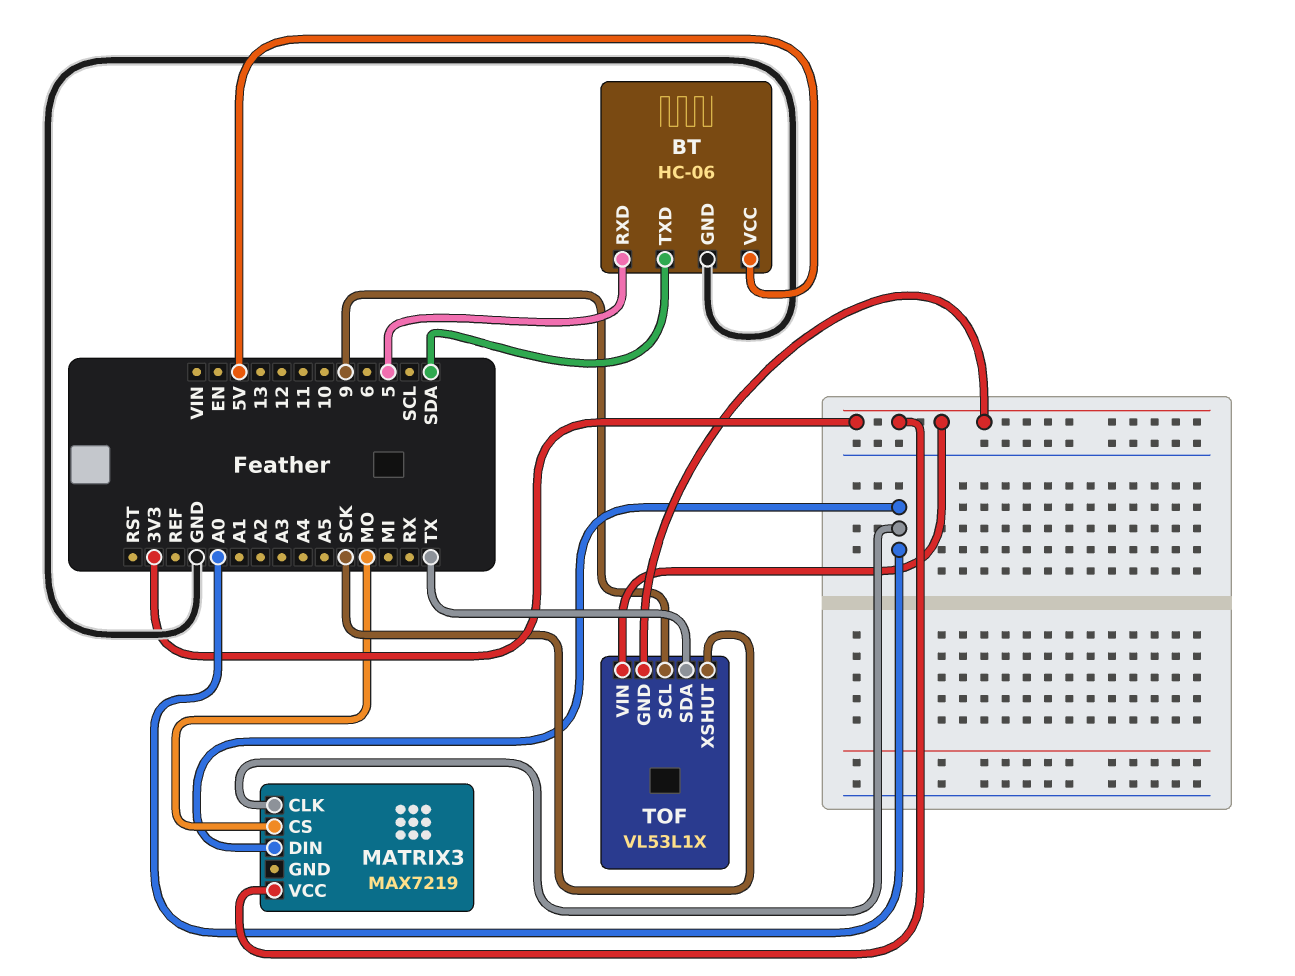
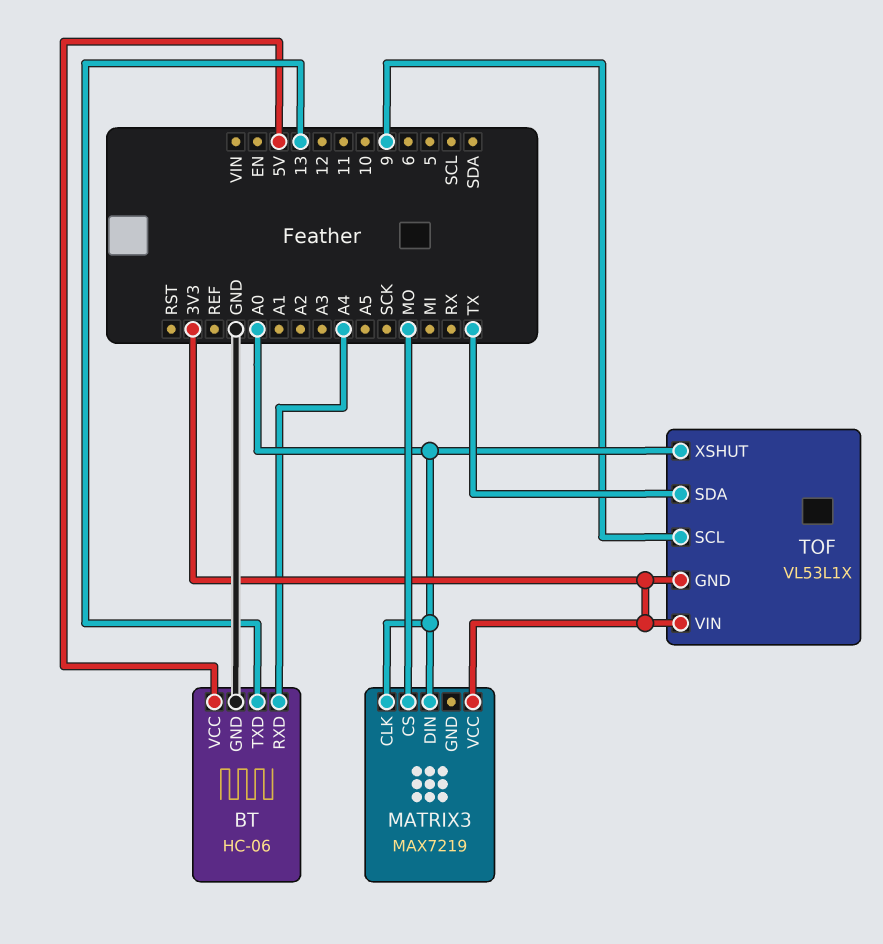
BT pin RXD: 5 -> A4
BT pin TXD: SDA -> 13
TOF pin XSHUT: SCK -> A0

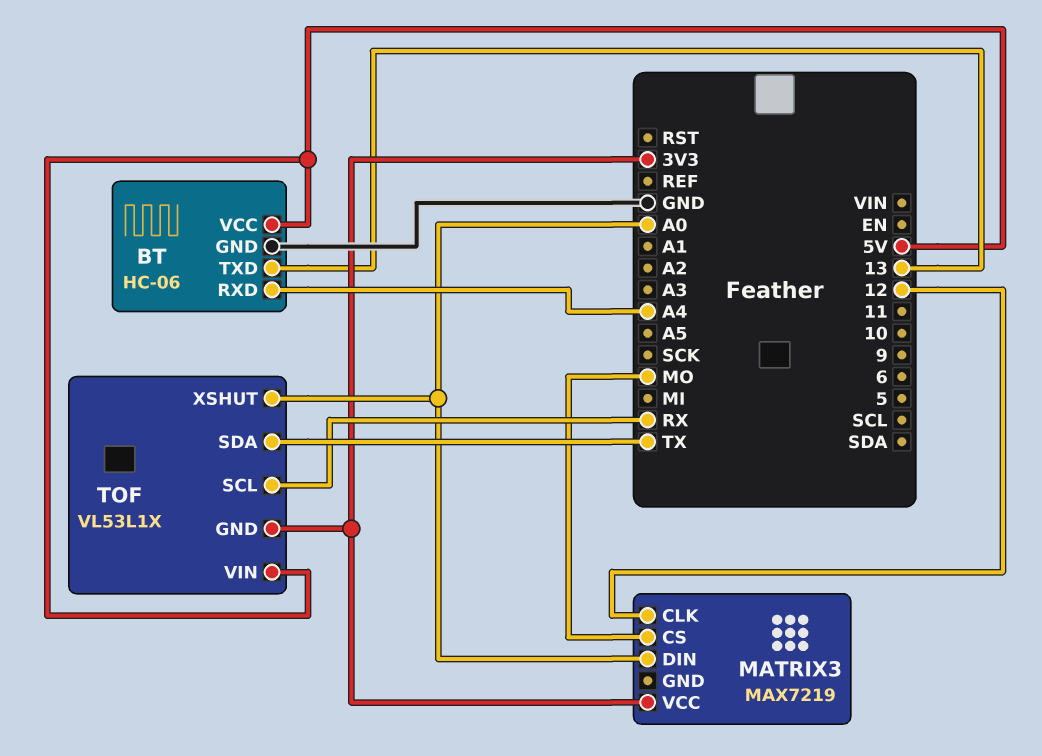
MATRIX3 pin CLK: A0 -> 12
TOF pin SCL: 9 -> RX
TOF pin VIN: 3V3 -> 5V

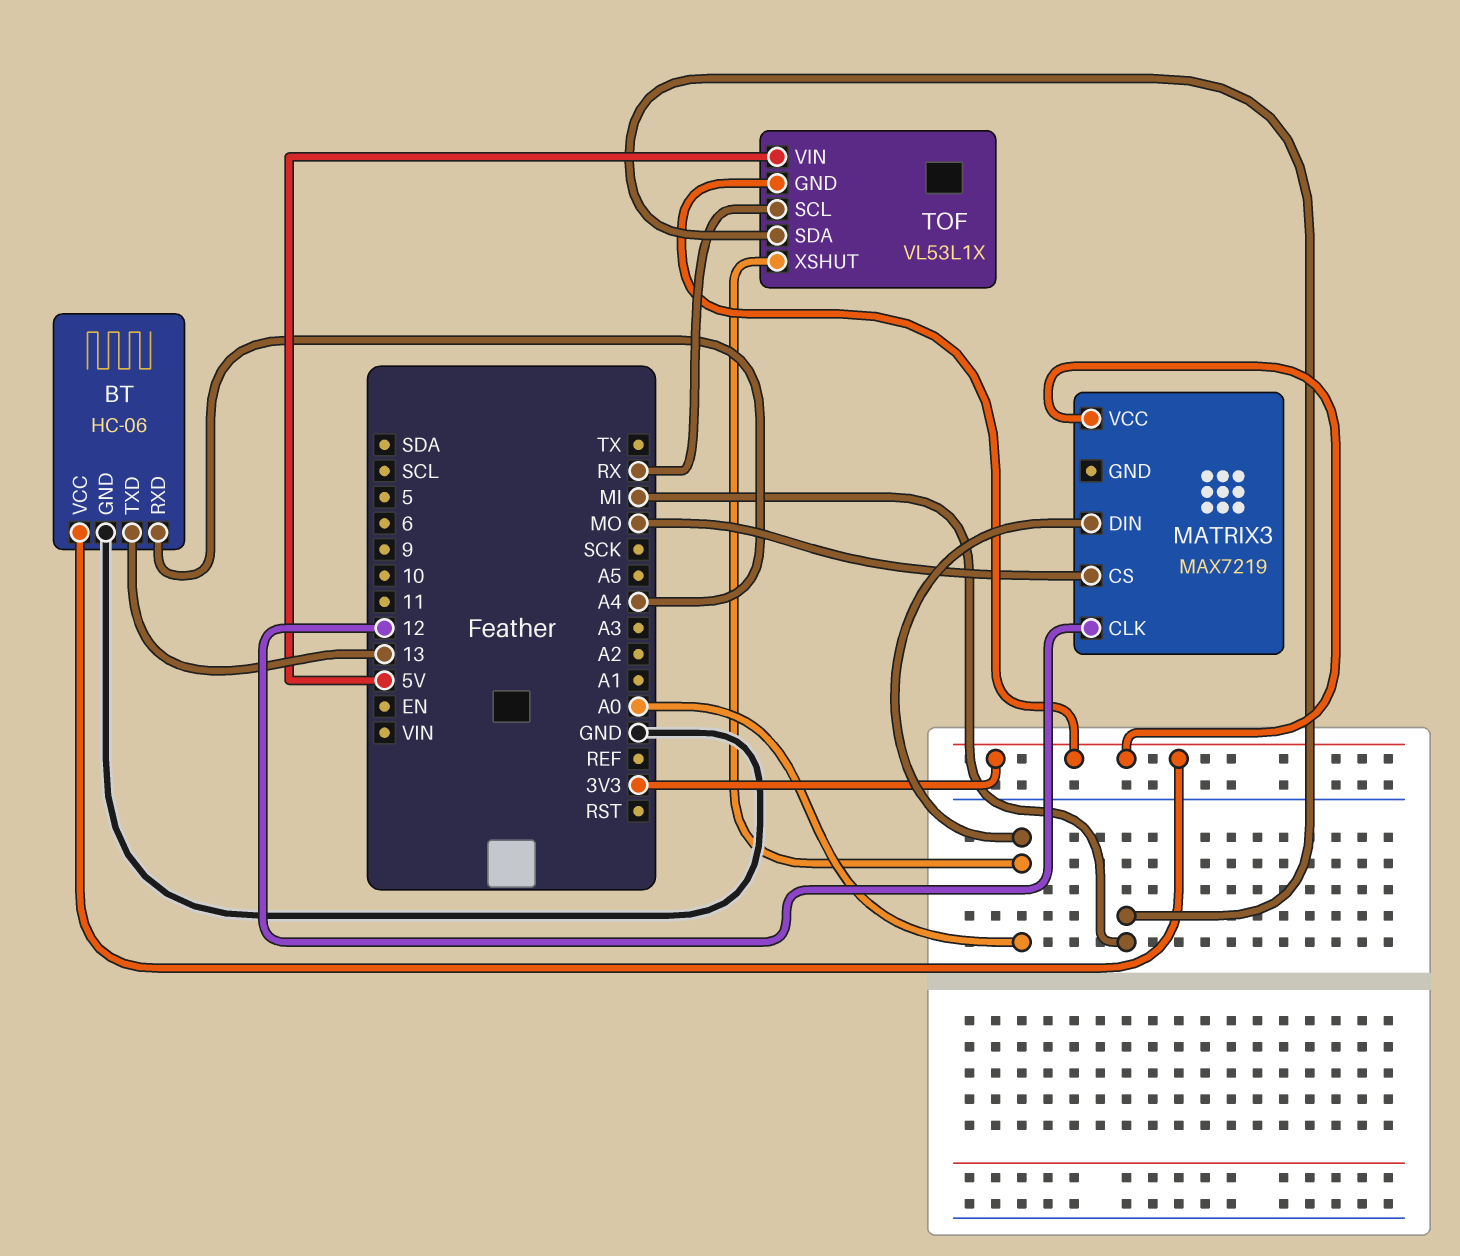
BT pin VCC: 5V -> 3V3
TOF pin SDA: TX -> MI

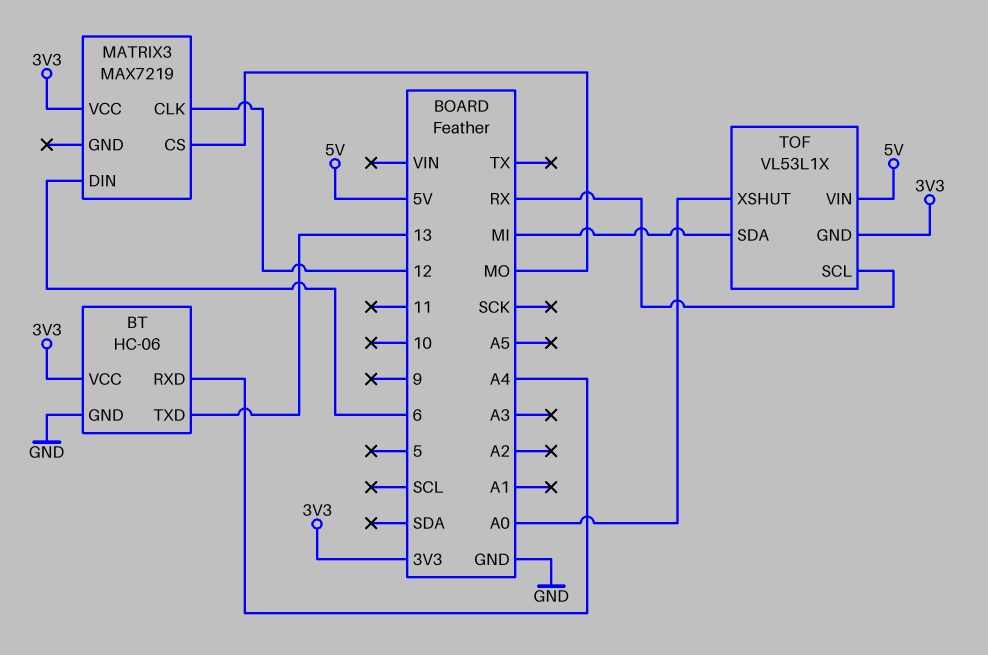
MATRIX3 pin DIN: A0 -> 6

